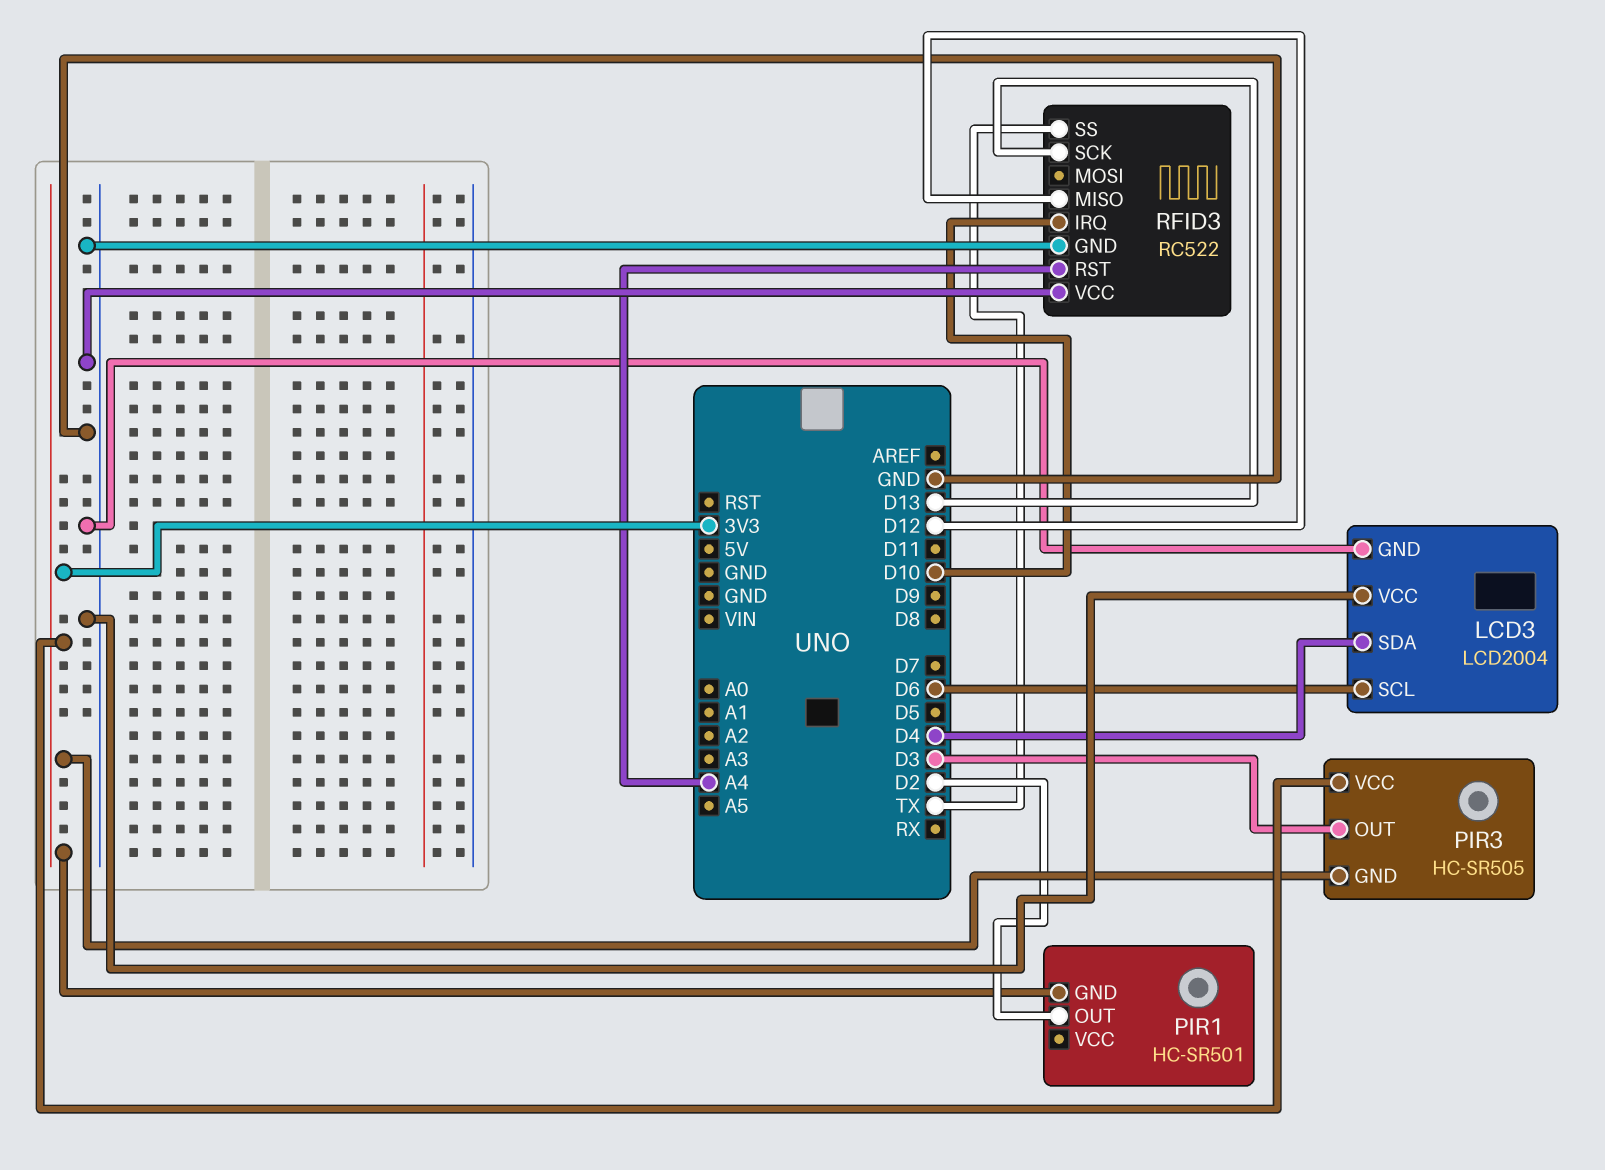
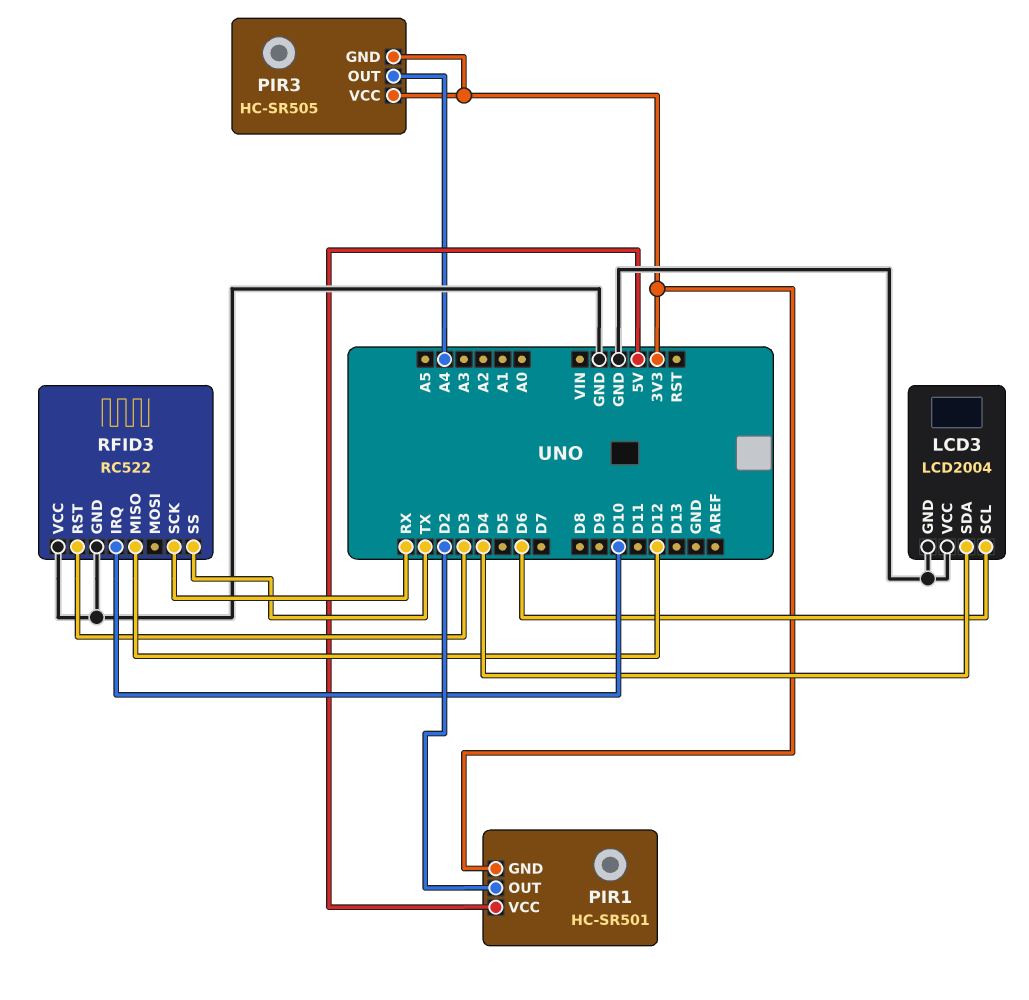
PIR1 pin VCC: none -> 5V
PIR3 pin OUT: D3 -> A4
RFID3 pin RST: A4 -> D3
RFID3 pin SCK: D13 -> RX

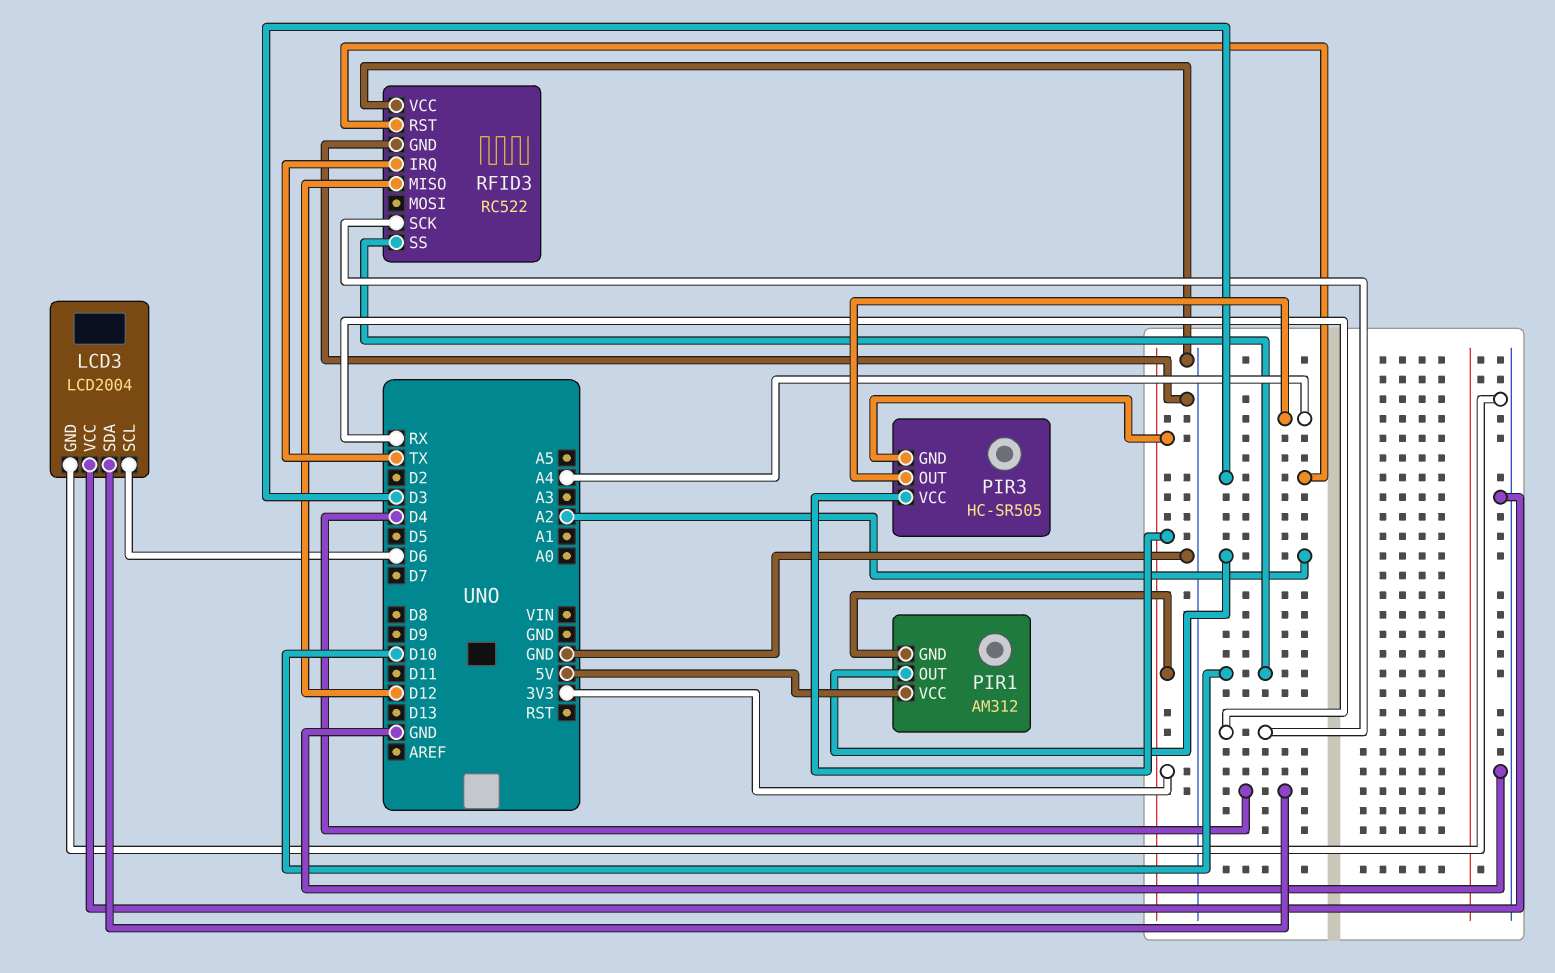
PIR1: HC-SR501 -> AM312
PIR1 pin OUT: D2 -> A2
RFID3 pin IRQ: D10 -> TX
RFID3 pin SS: TX -> D10

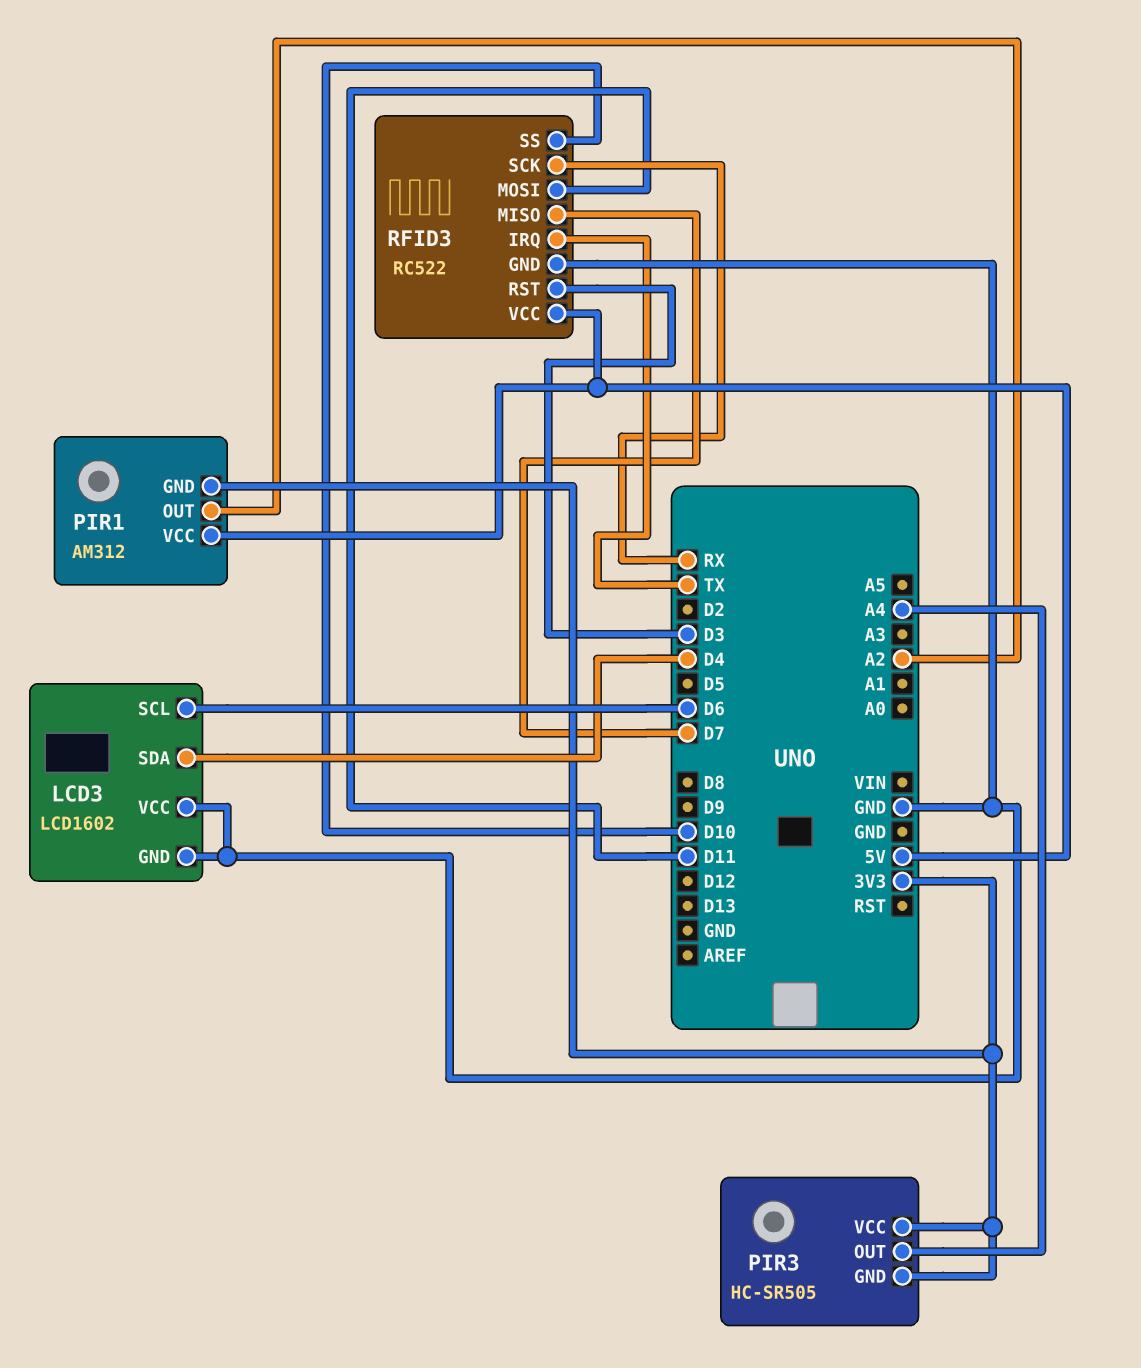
LCD3: LCD2004 -> LCD1602
RFID3 pin MISO: D12 -> D7
RFID3 pin MOSI: none -> D11
RFID3 pin VCC: GND -> 5V

